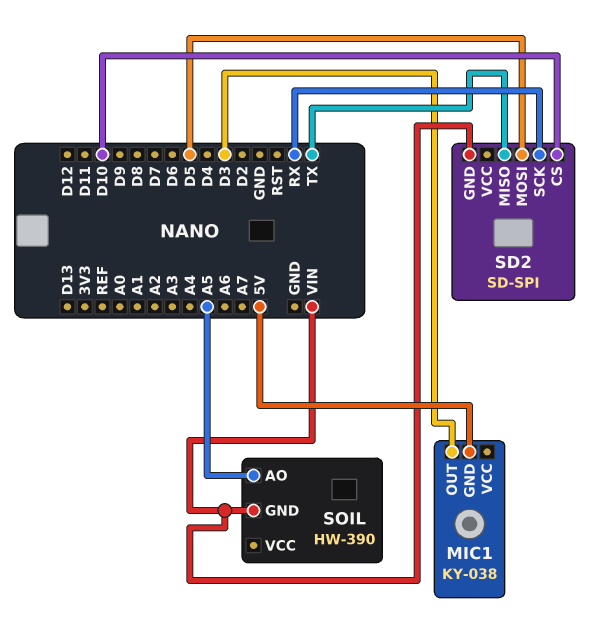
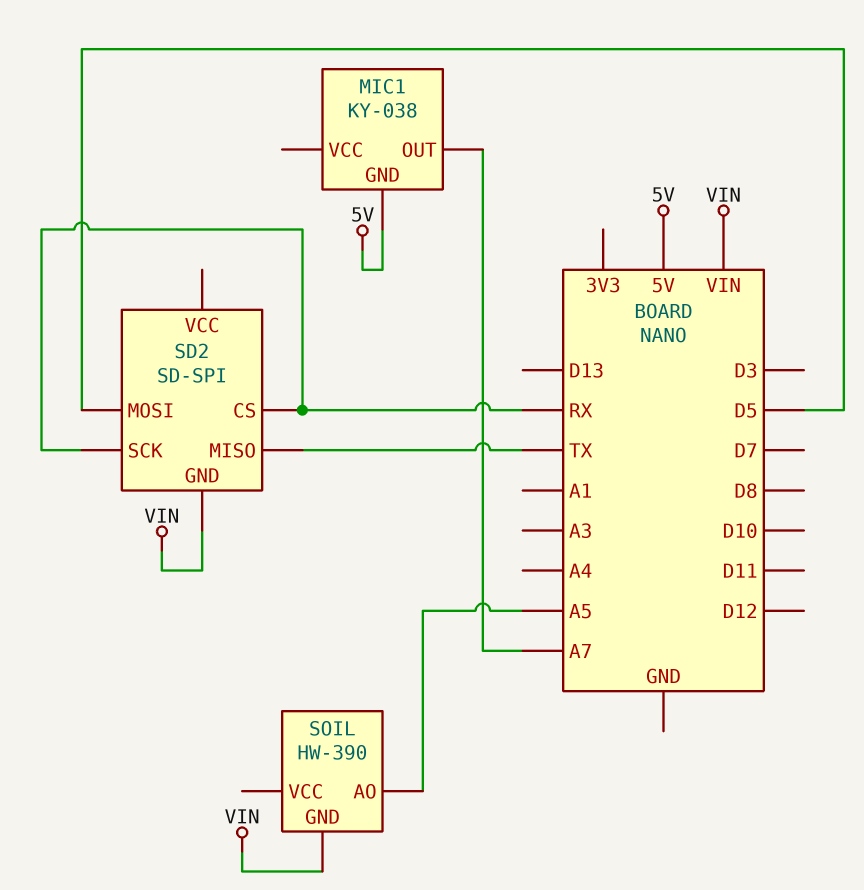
MIC1 pin OUT: D3 -> A7
SD2 pin CS: D10 -> RX

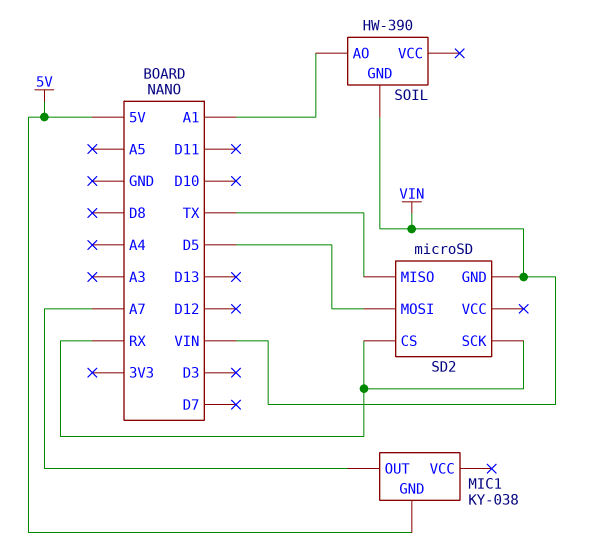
SD2: SD-SPI -> microSD
SOIL pin AO: A5 -> A1

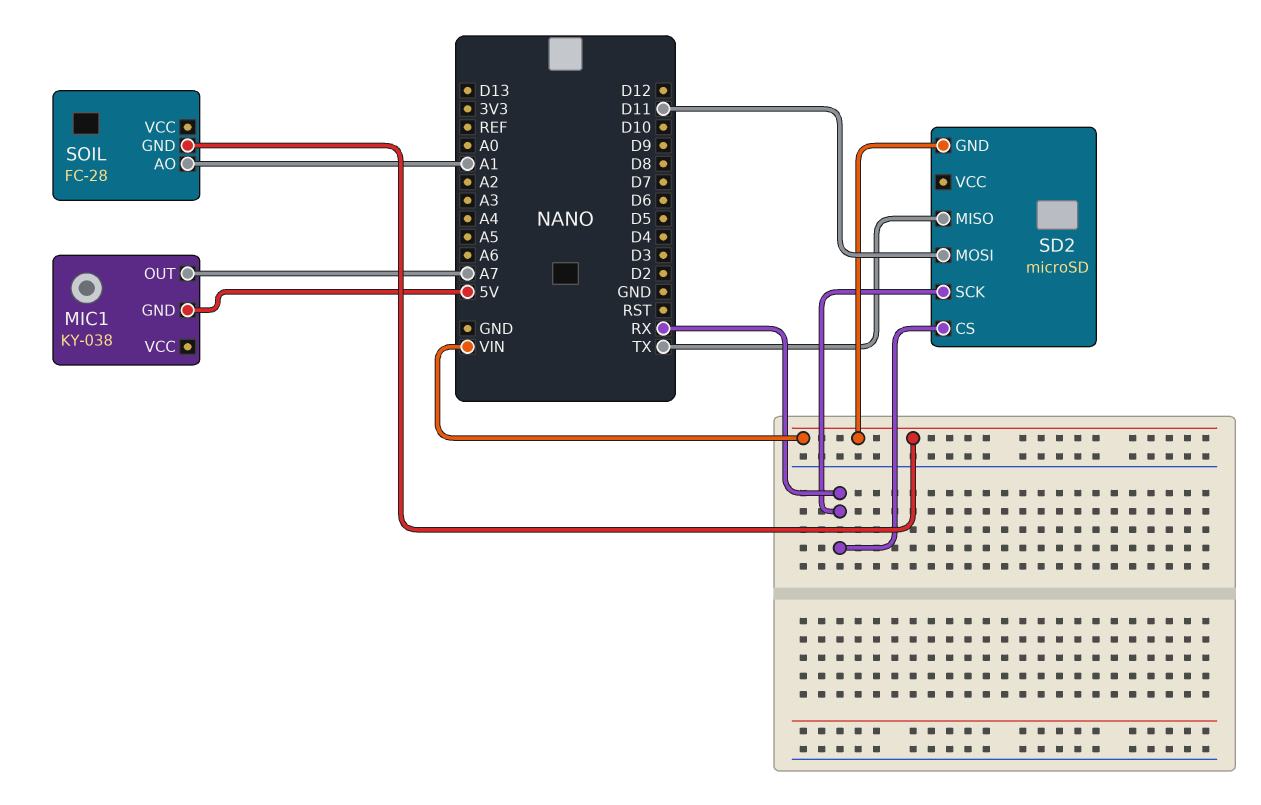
SD2 pin MOSI: D5 -> D11
SOIL: HW-390 -> FC-28

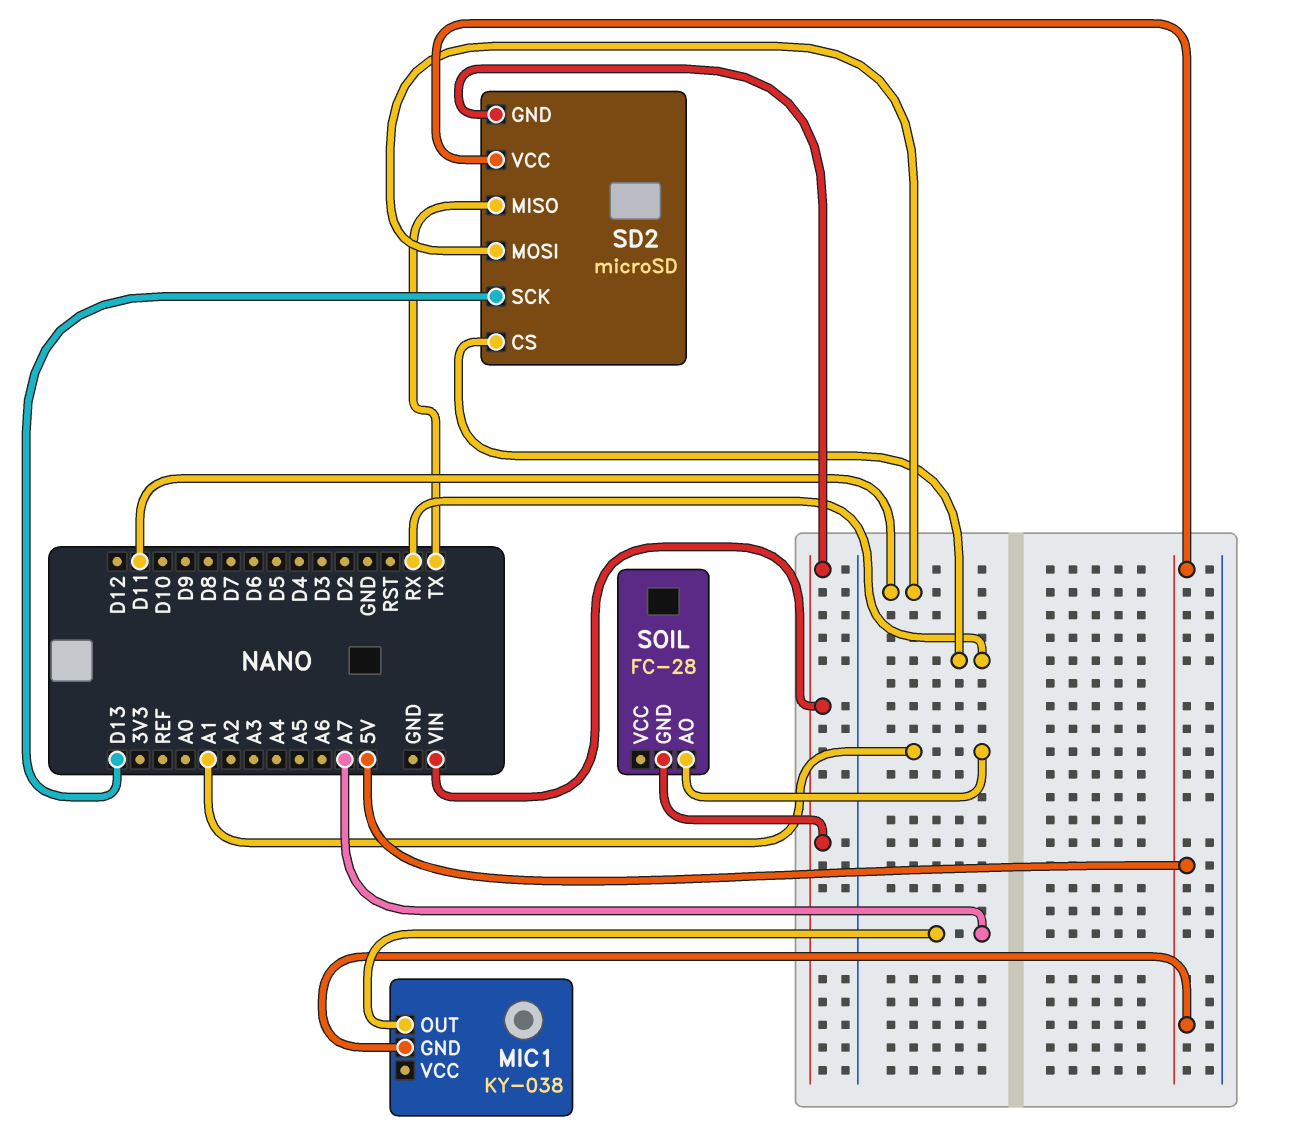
SD2 pin SCK: RX -> D13
SD2 pin VCC: none -> 5V

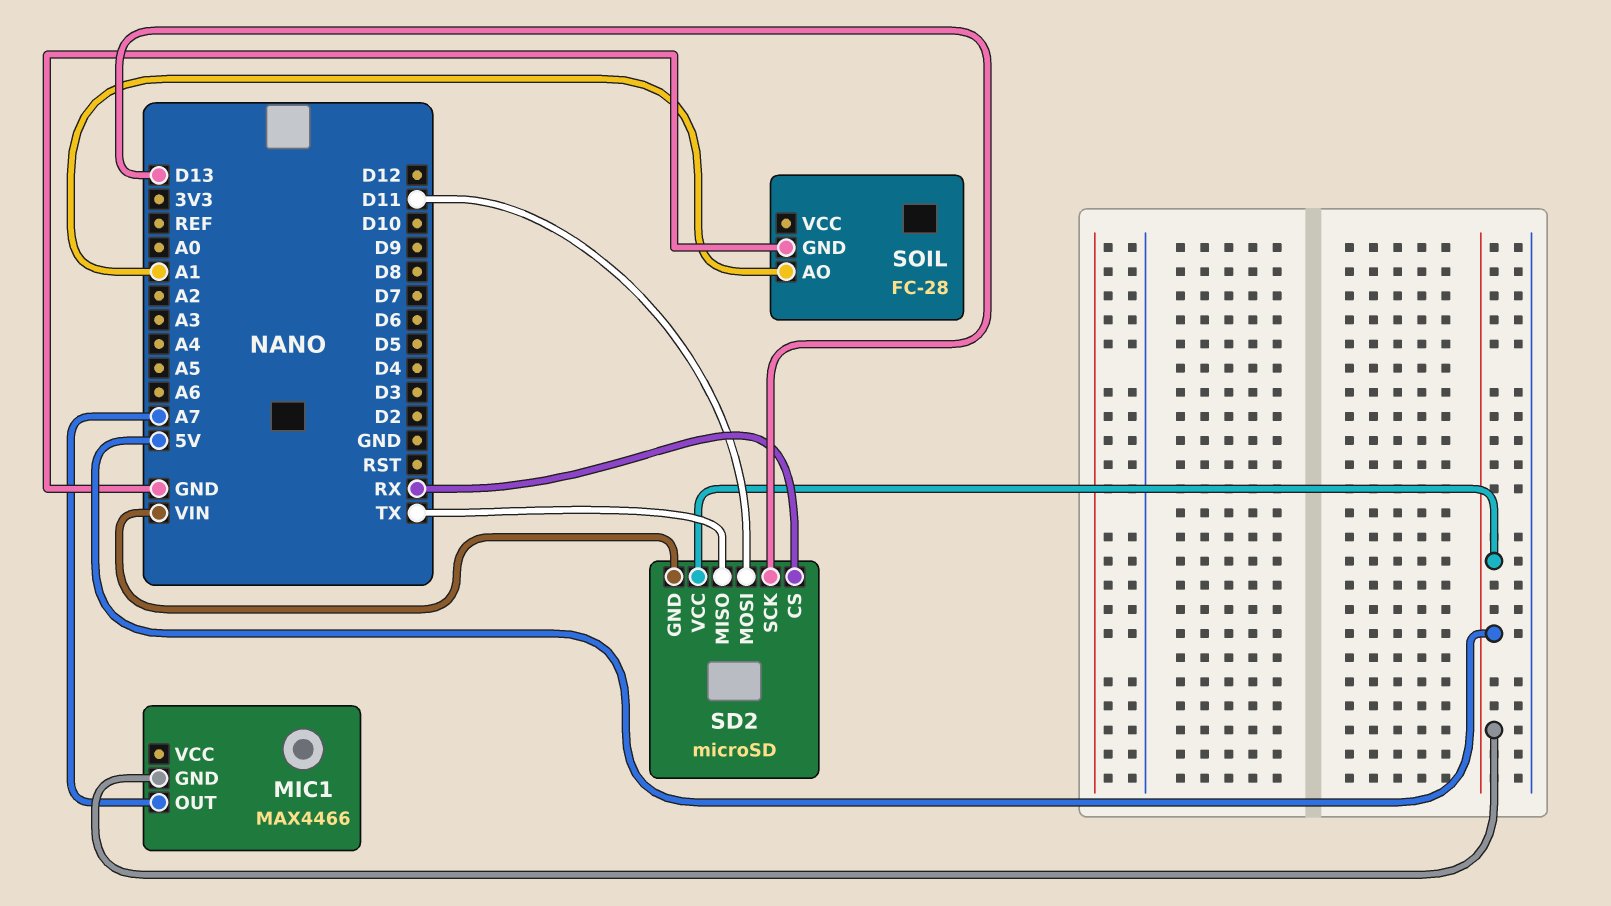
MIC1: KY-038 -> MAX4466
SOIL pin GND: VIN -> GND

